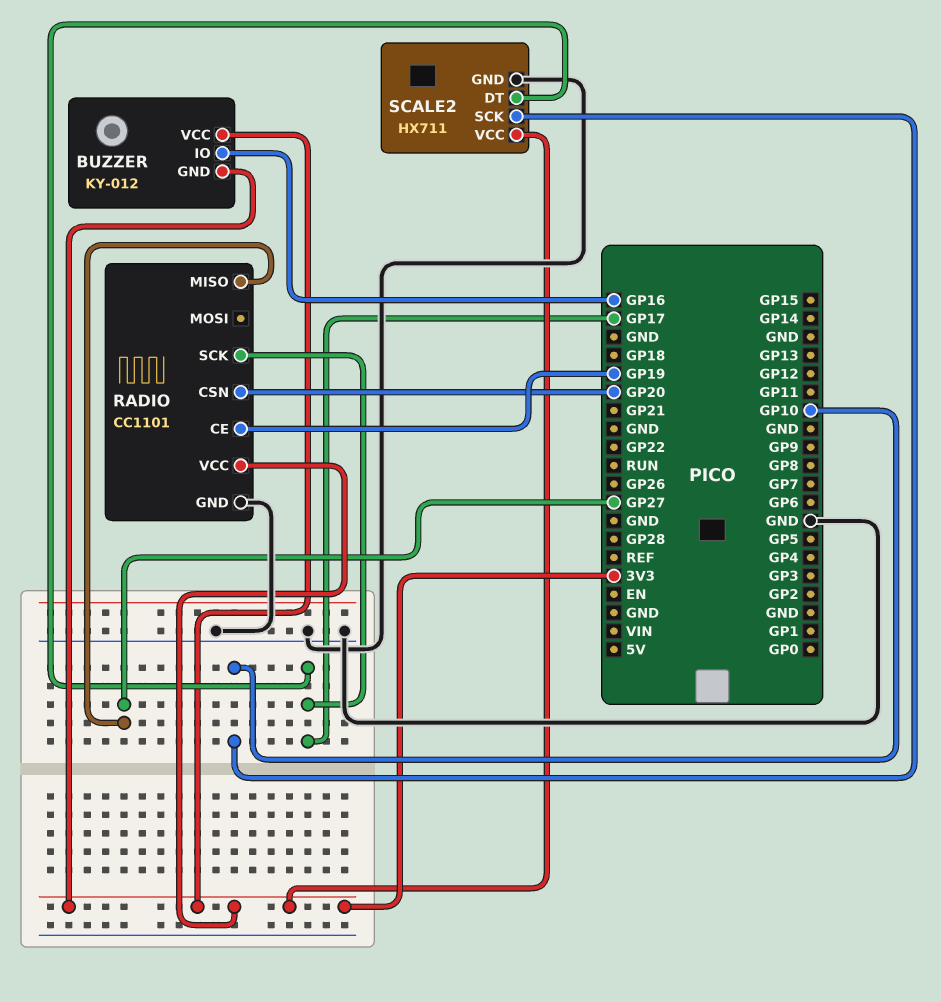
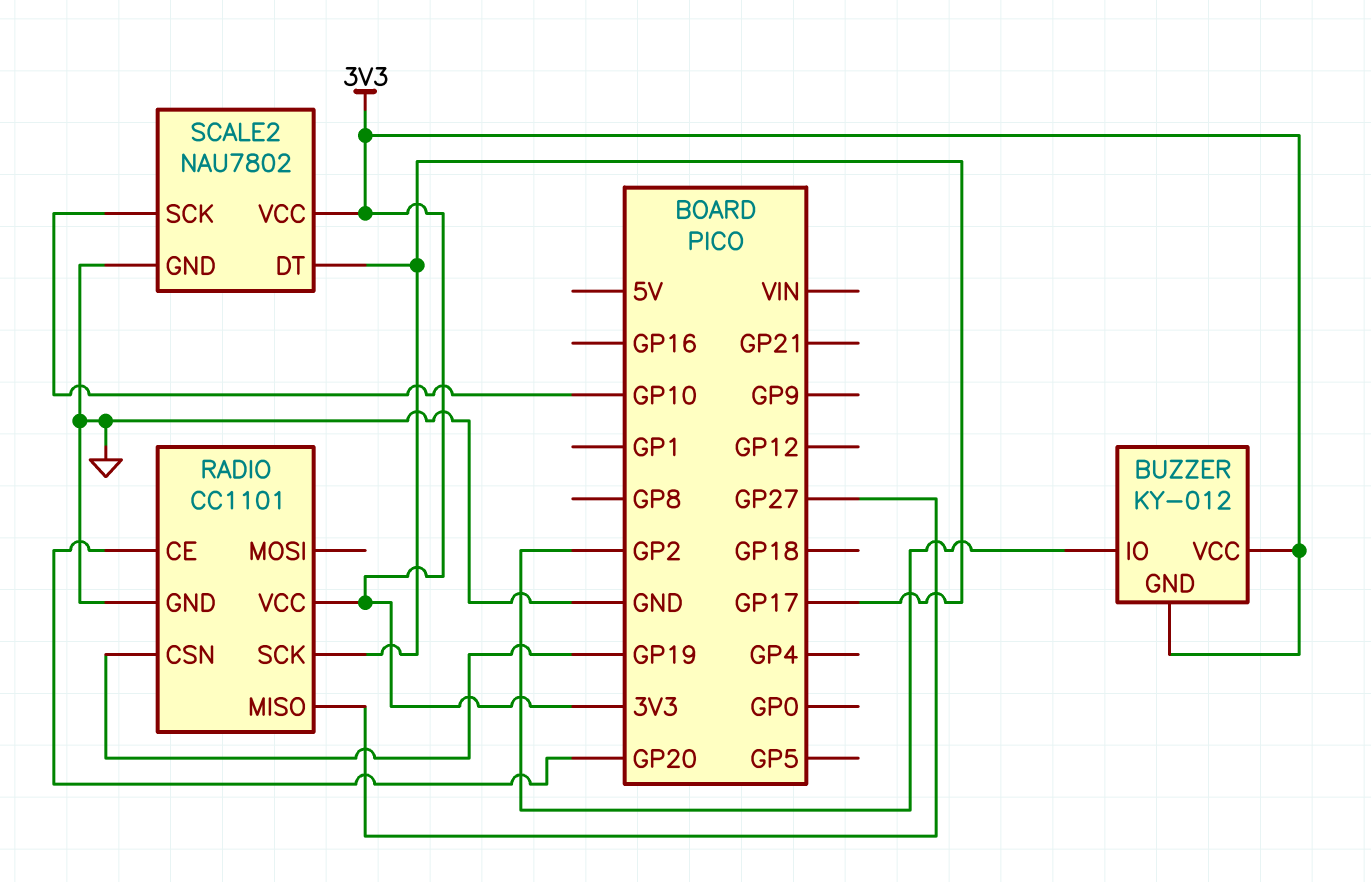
BUZZER pin IO: GP16 -> GP2
RADIO pin CE: GP19 -> GP20
RADIO pin CSN: GP20 -> GP19
SCALE2: HX711 -> NAU7802

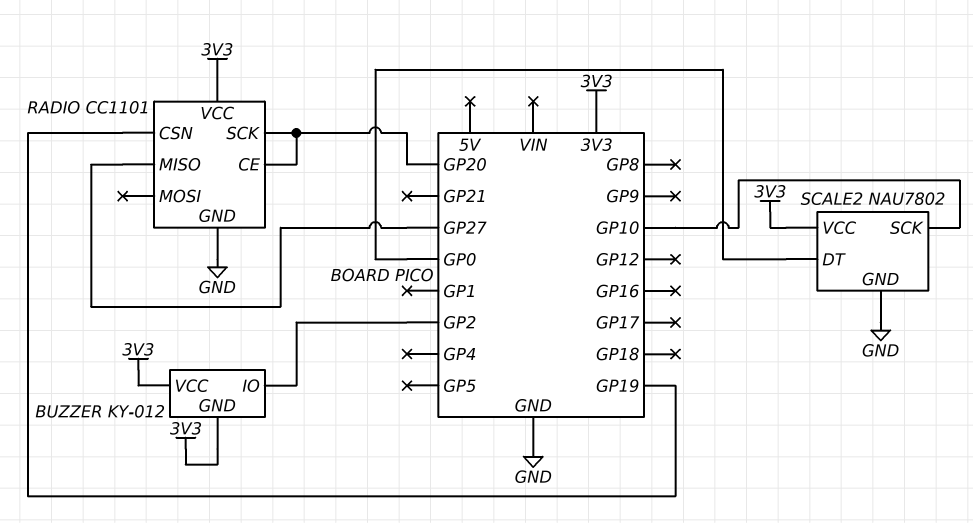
RADIO pin SCK: GP17 -> GP20
SCALE2 pin DT: GP17 -> GP0

